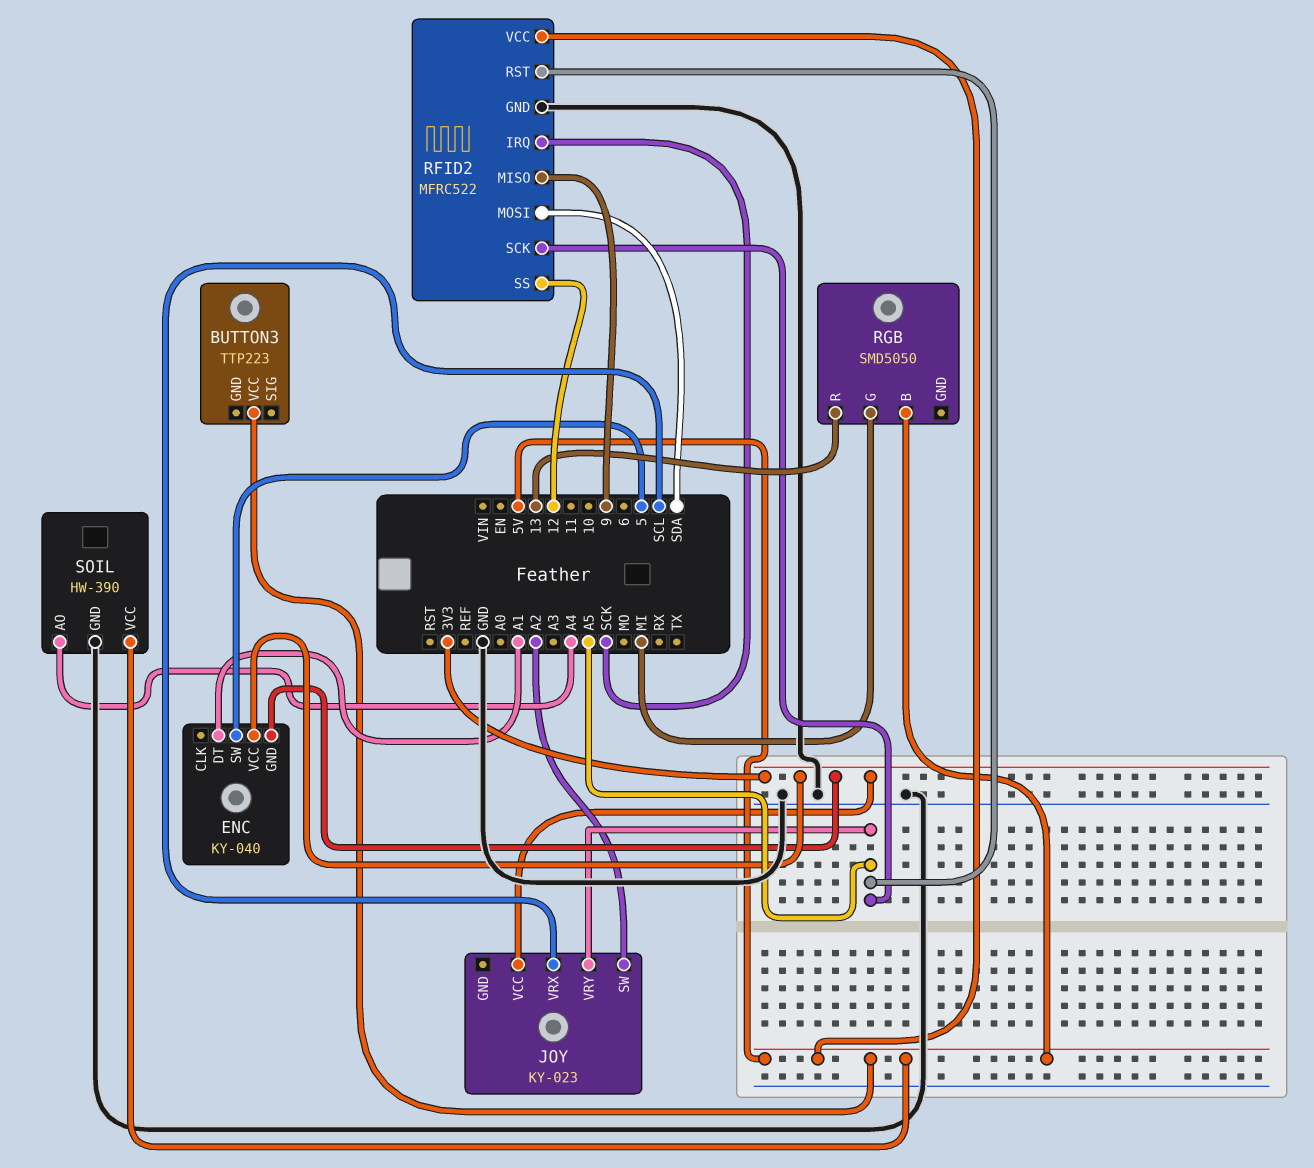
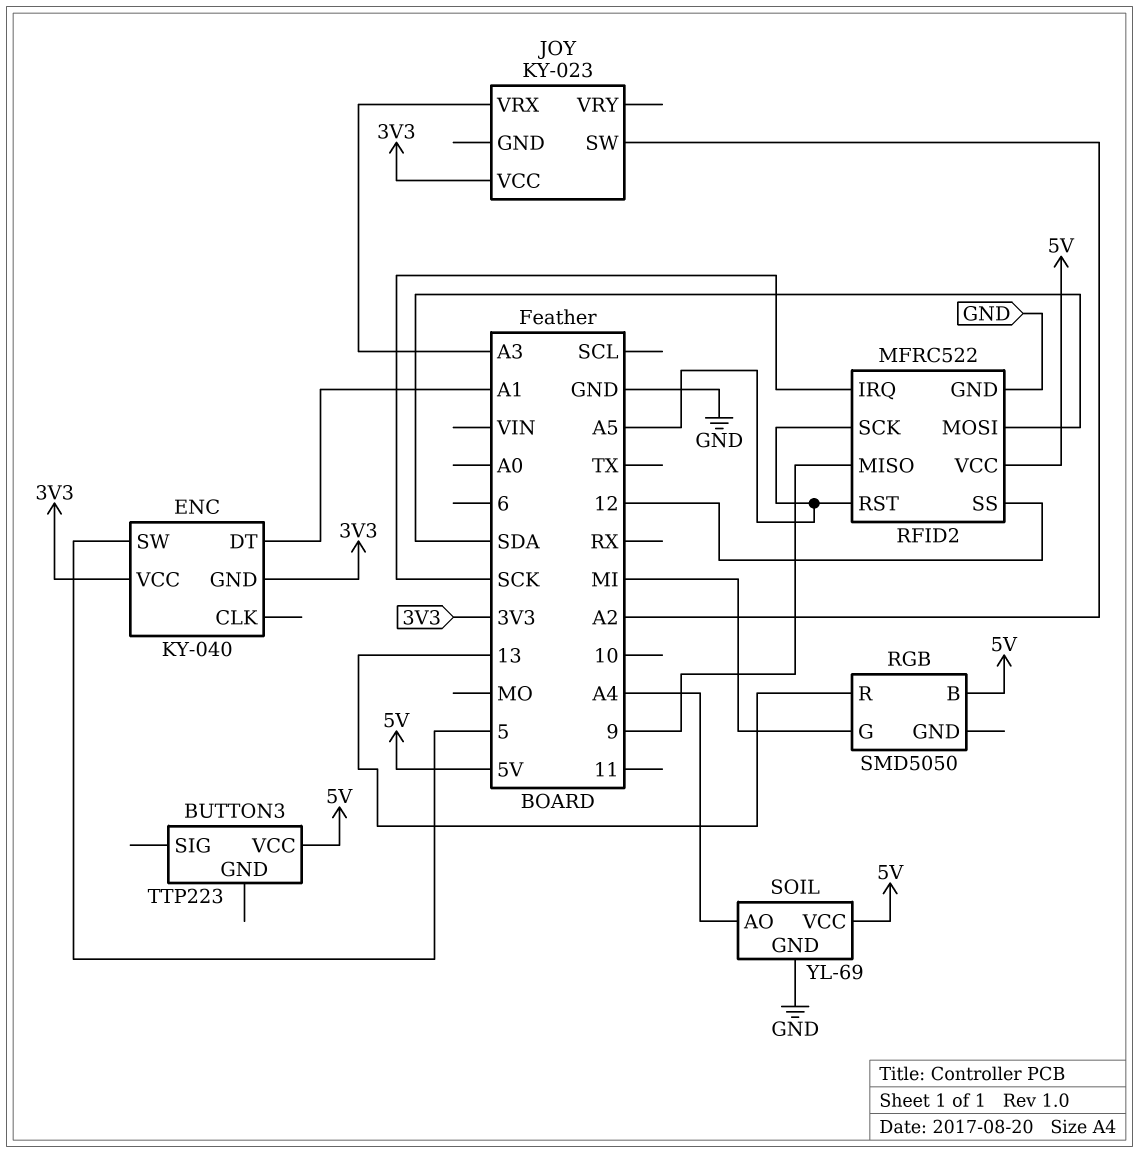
JOY pin VRX: SCL -> A3
JOY pin VRY: A5 -> none
SOIL: HW-390 -> YL-69

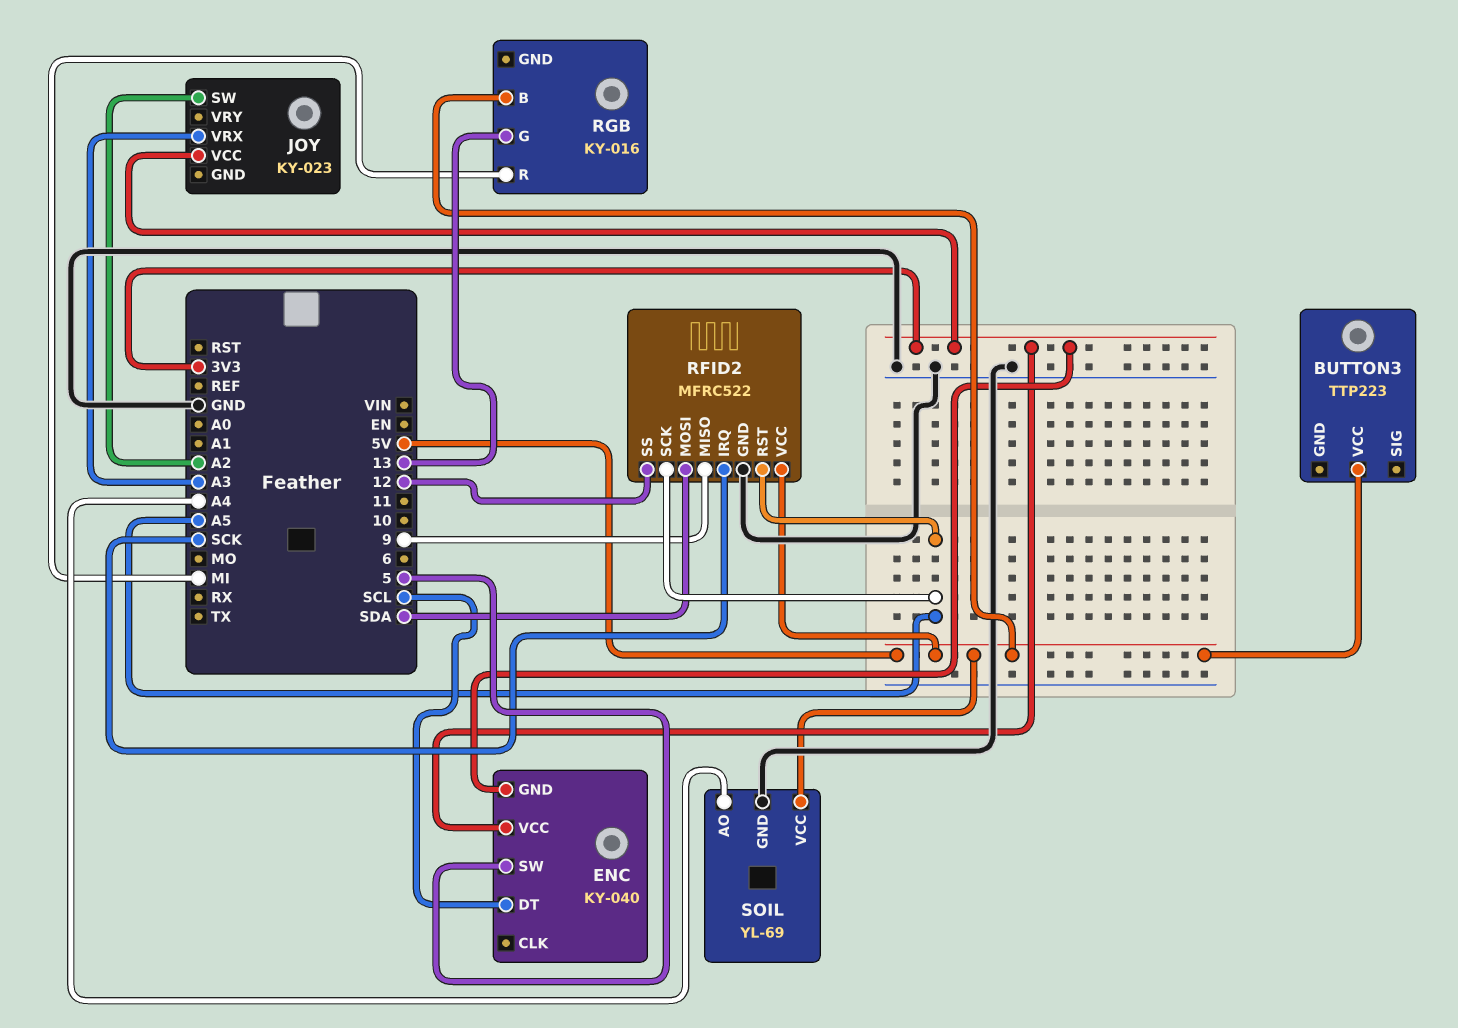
ENC pin DT: A1 -> SCL
RGB: SMD5050 -> KY-016
RGB pin G: MI -> 13
RGB pin R: 13 -> MI

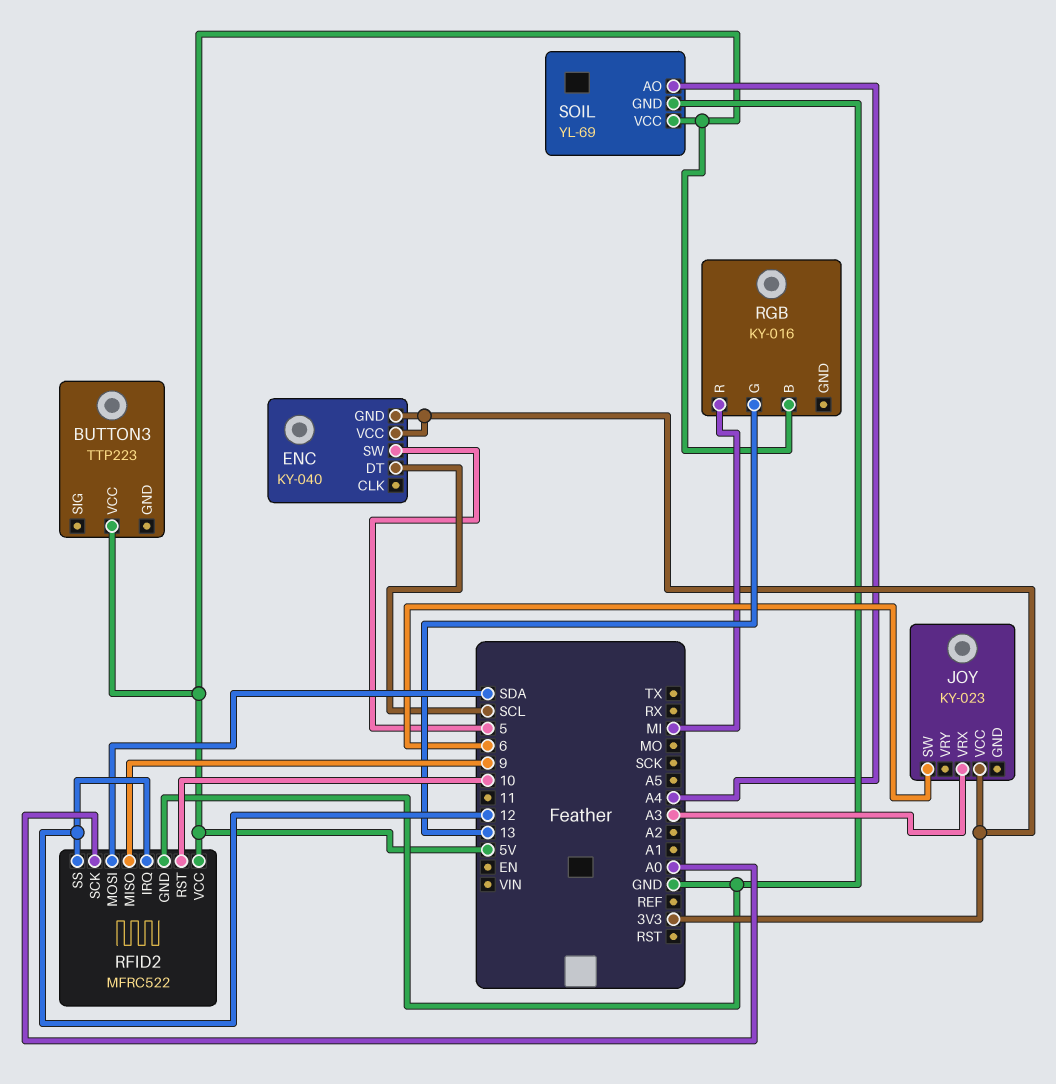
JOY pin SW: A2 -> 6
RFID2 pin IRQ: SCK -> 12
RFID2 pin RST: A5 -> 10
RFID2 pin SCK: A5 -> A0

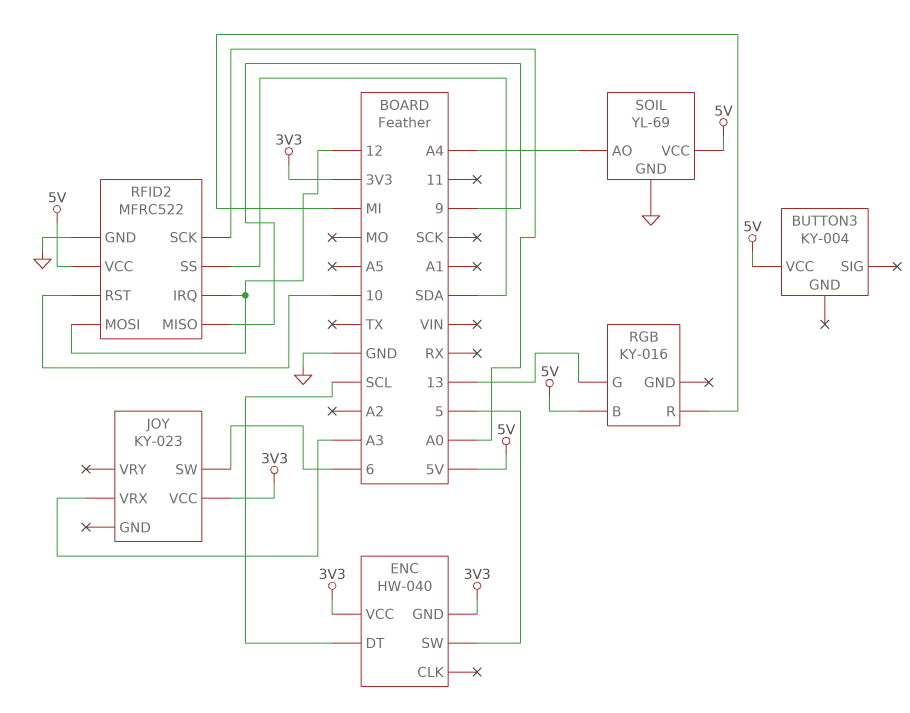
BUTTON3: TTP223 -> KY-004
ENC: KY-040 -> HW-040
RFID2 pin MOSI: SDA -> 12
RFID2 pin SS: 12 -> SDA

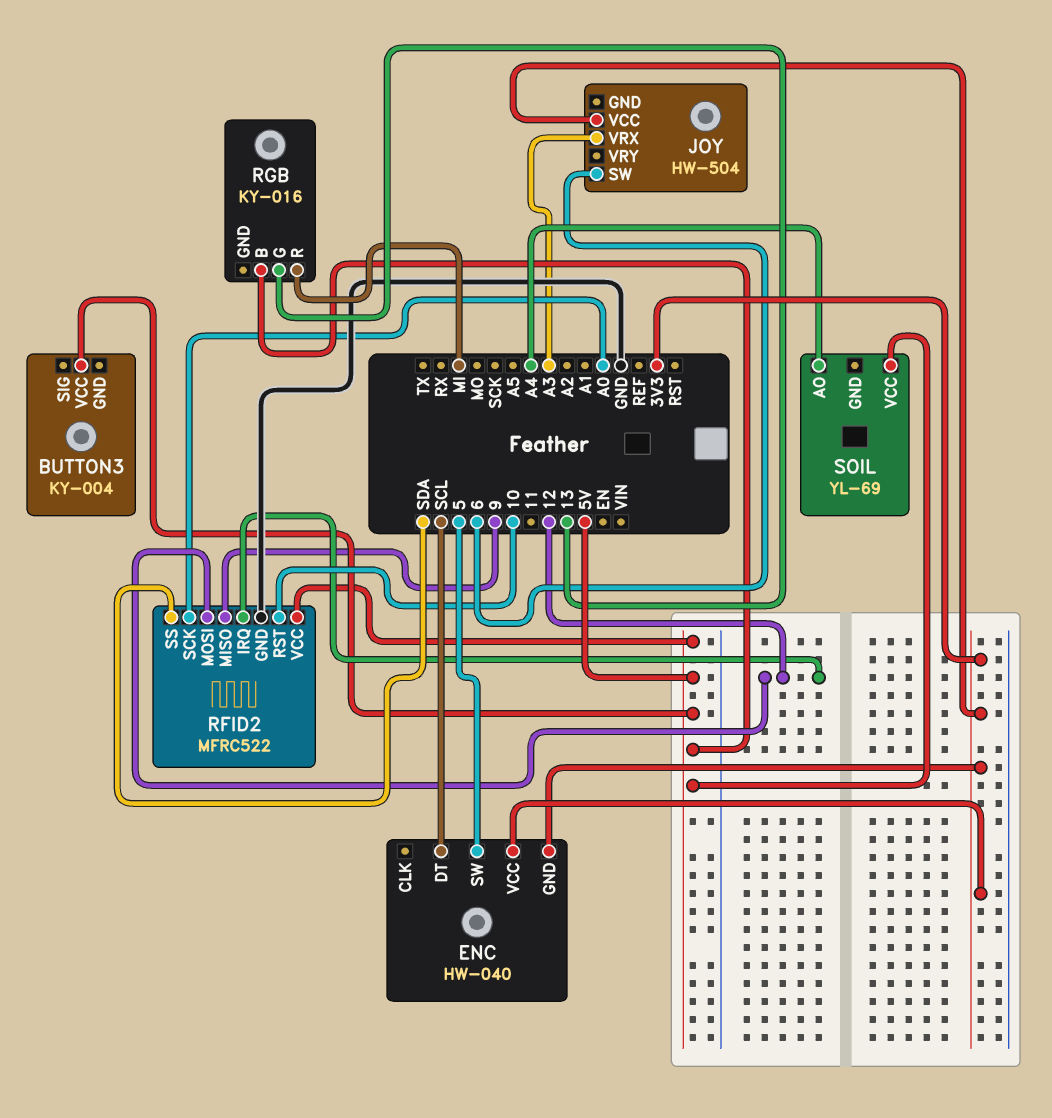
JOY: KY-023 -> HW-504
SOIL pin GND: GND -> none

